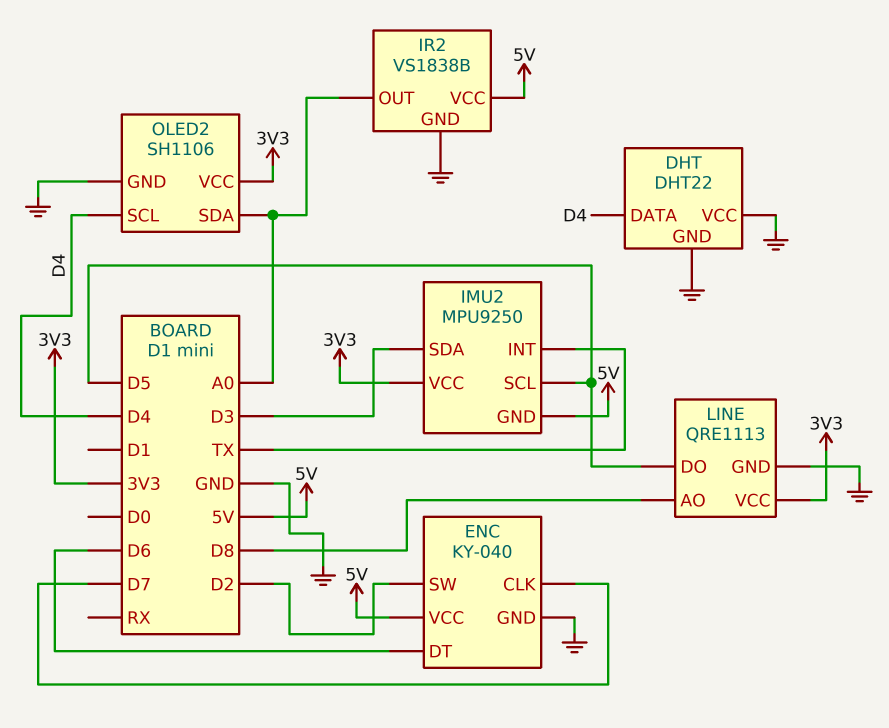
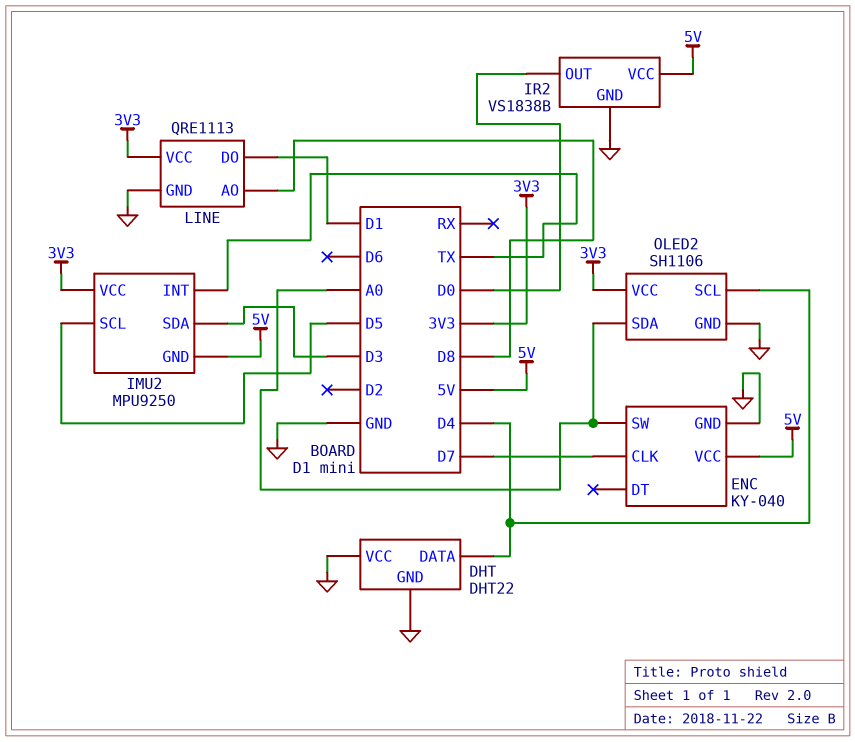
ENC pin DT: D6 -> none
ENC pin SW: D2 -> A0
IR2 pin OUT: A0 -> D0
LINE pin DO: D5 -> D1

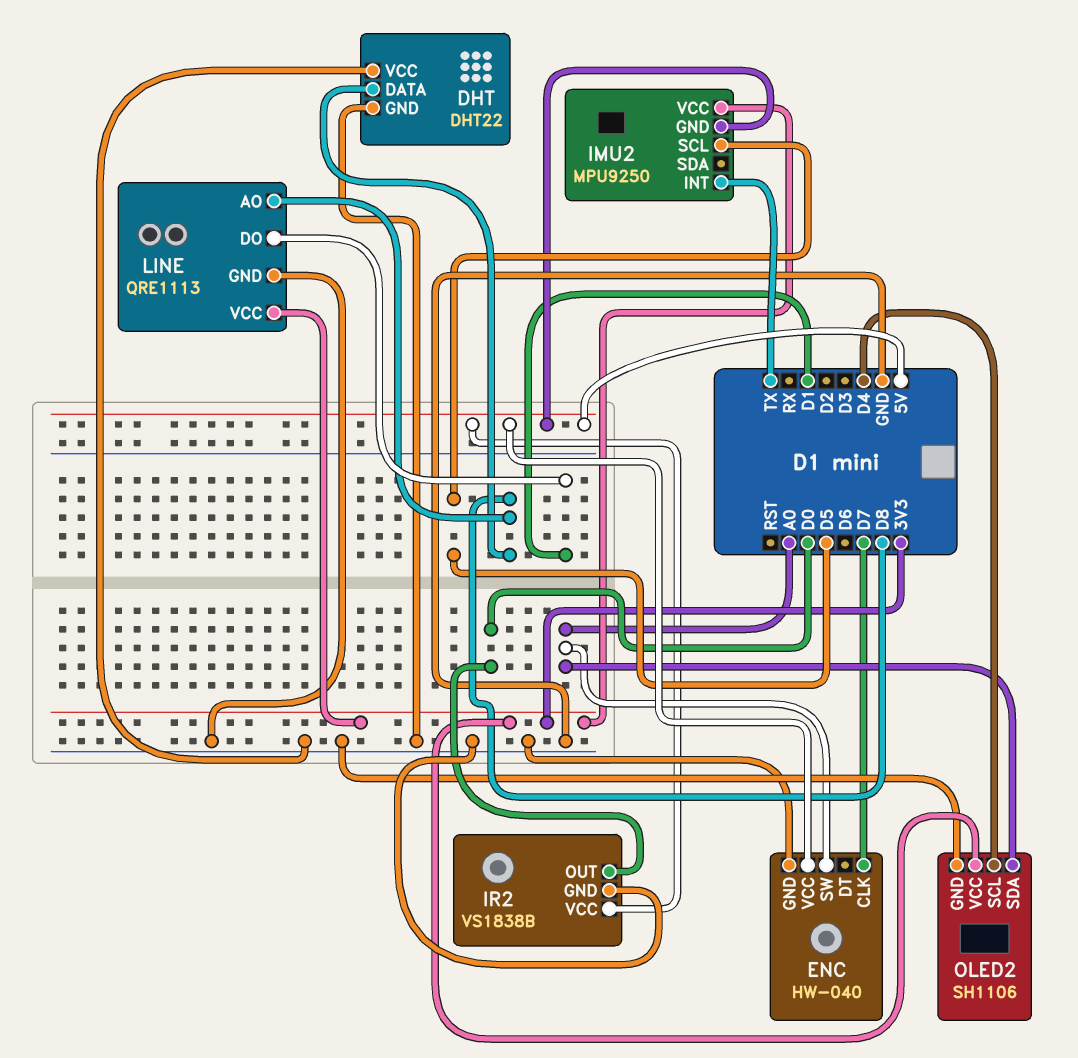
DHT pin DATA: D4 -> D8
ENC: KY-040 -> HW-040
IMU2 pin SDA: D3 -> none

